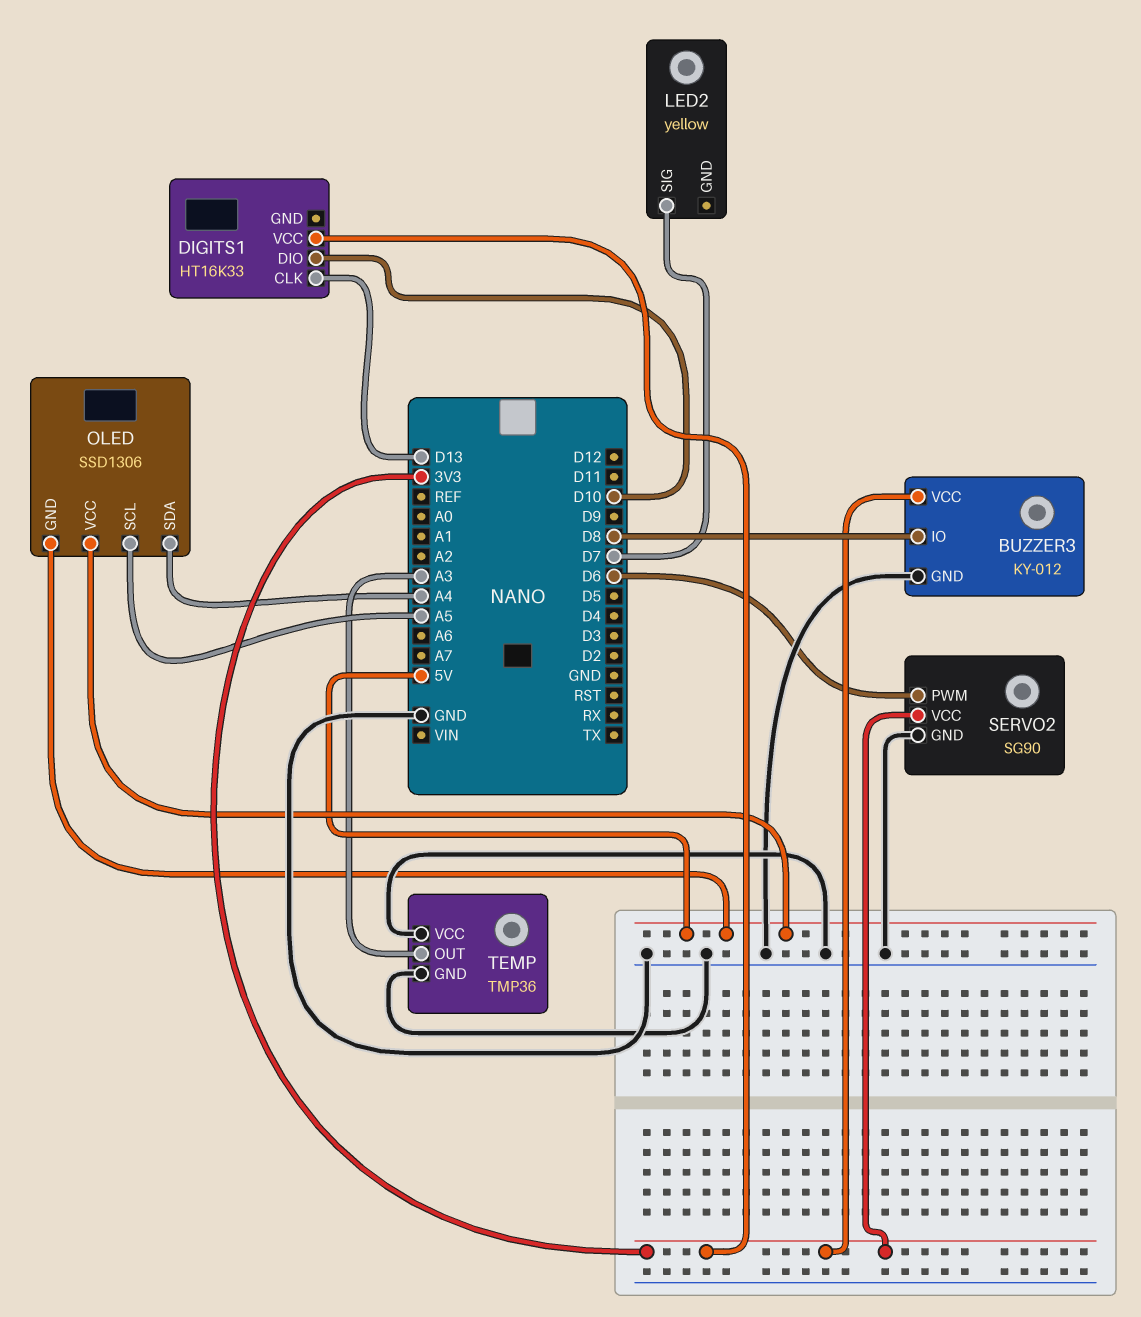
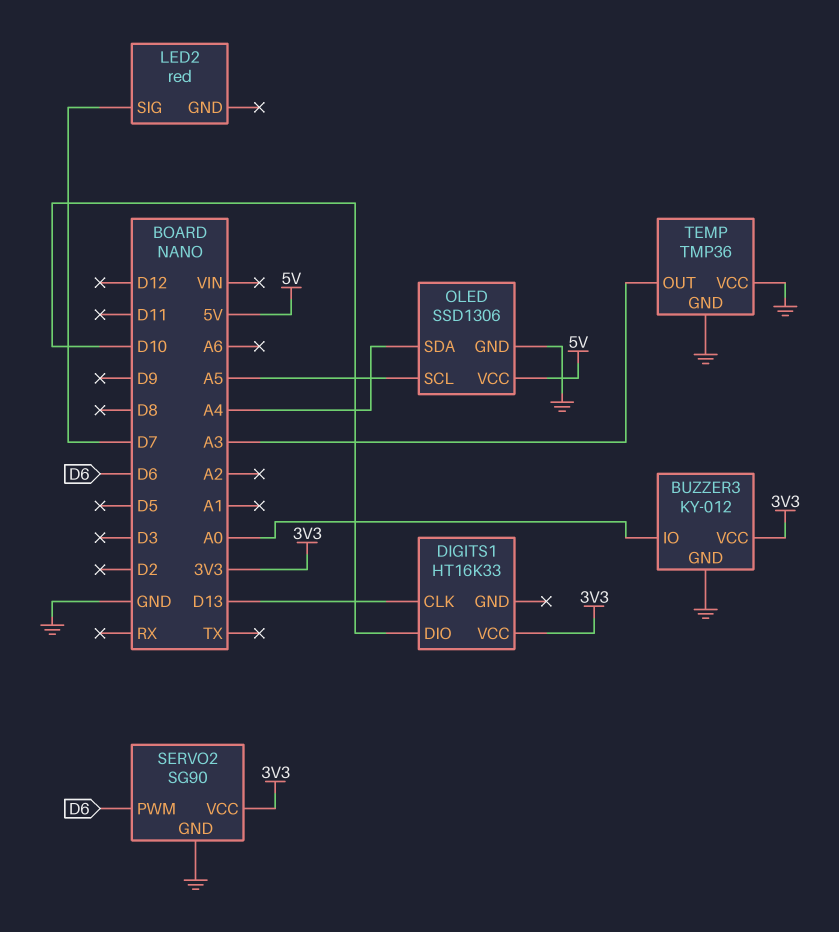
BUZZER3 pin IO: D8 -> A0
LED2: yellow -> red
OLED pin GND: 5V -> GND

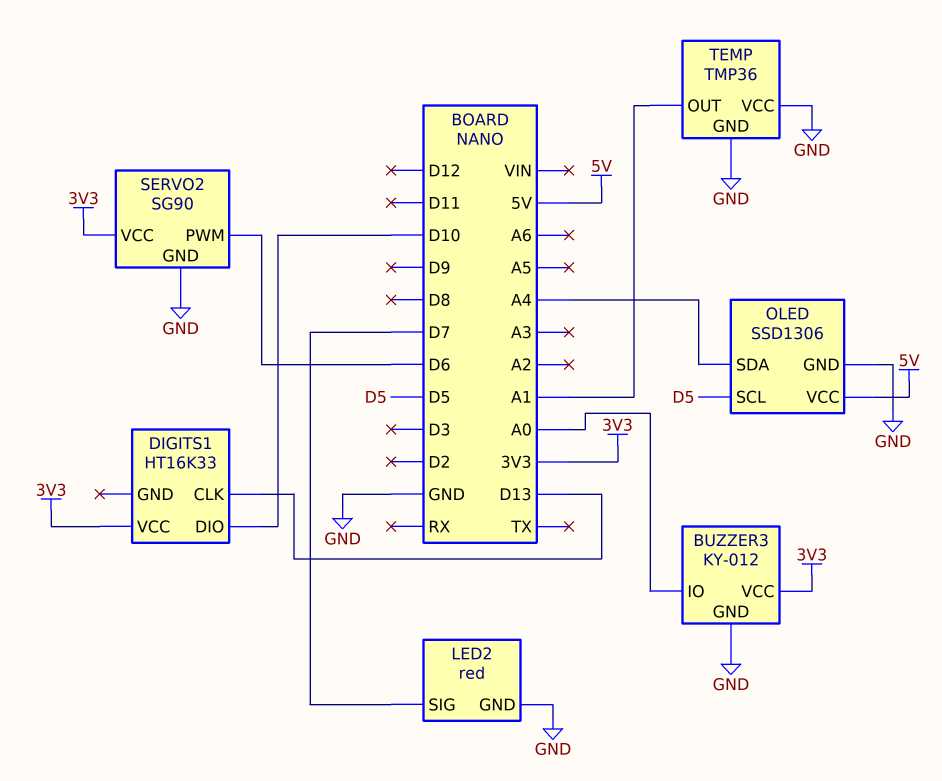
LED2 pin GND: none -> GND
OLED pin SCL: A5 -> D5
TEMP pin OUT: A3 -> A1

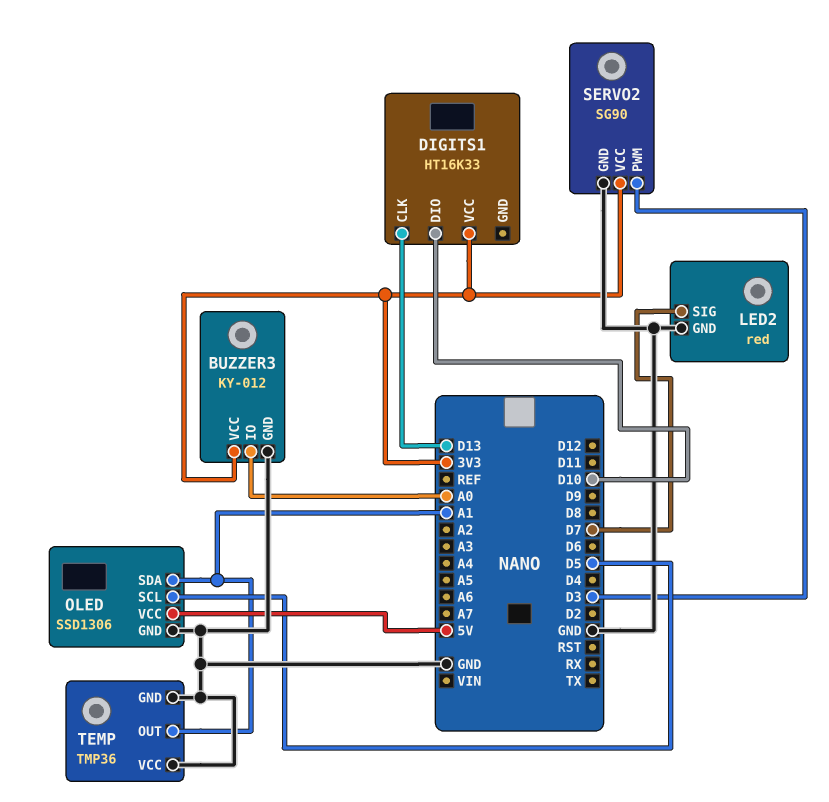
OLED pin SDA: A4 -> A1
SERVO2 pin PWM: D6 -> D3

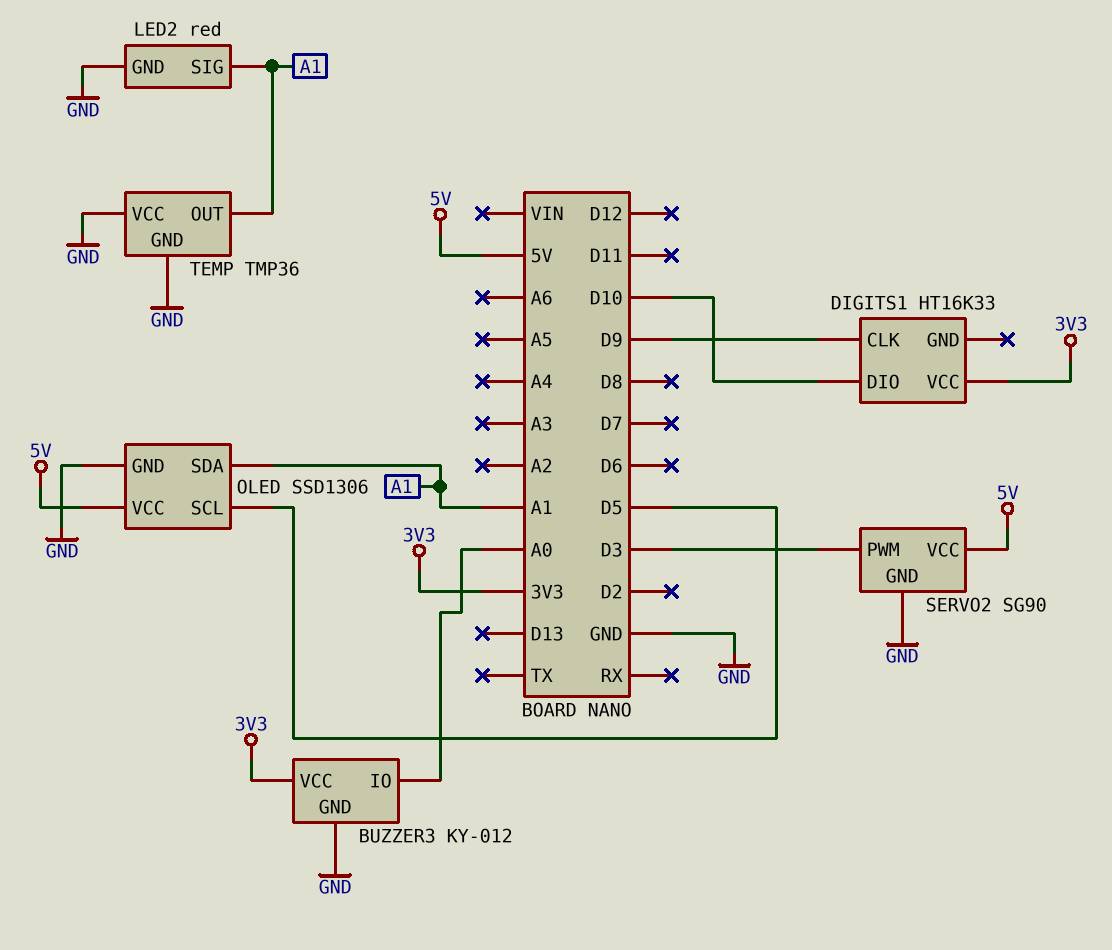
DIGITS1 pin CLK: D13 -> D9
LED2 pin SIG: D7 -> A1
SERVO2 pin VCC: 3V3 -> 5V

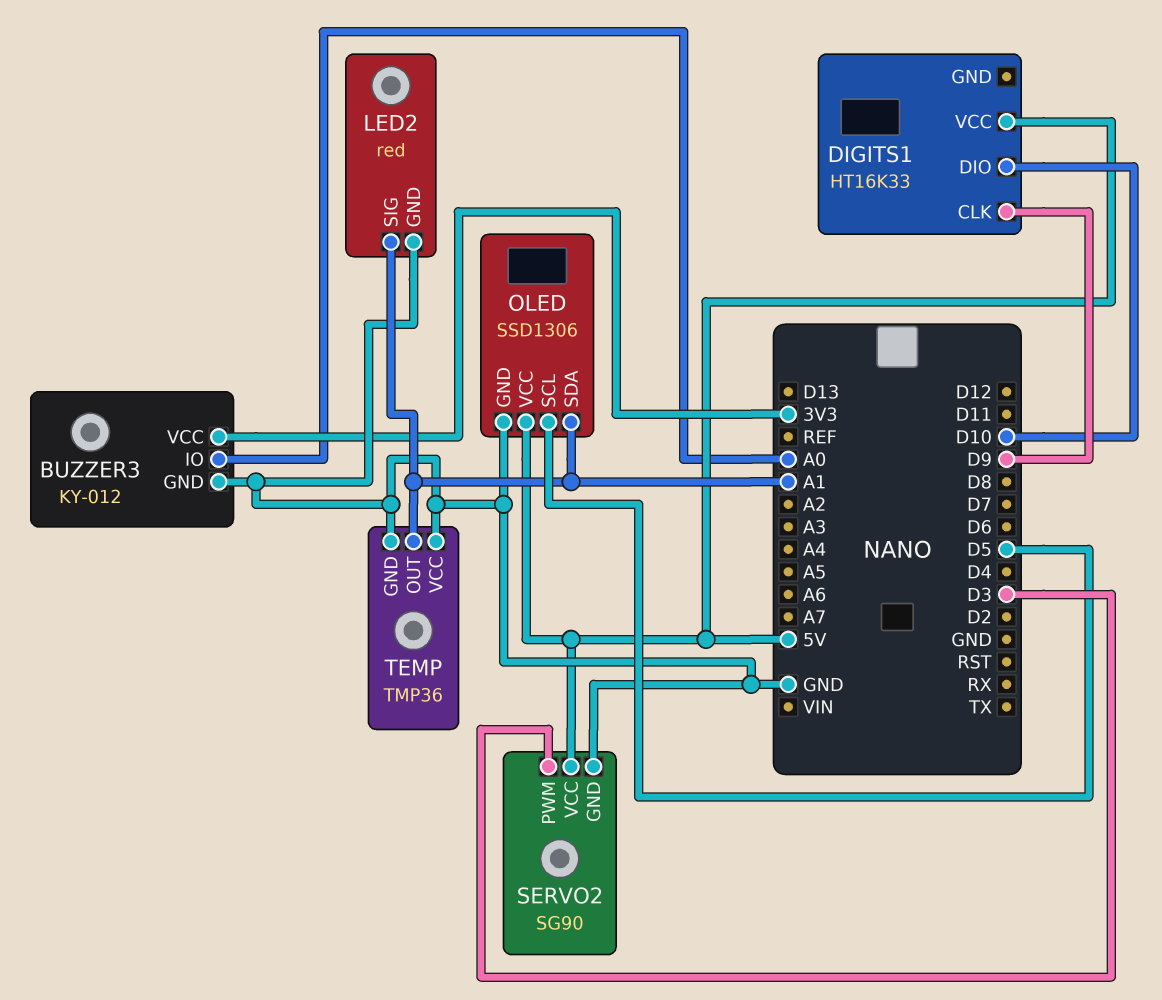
DIGITS1 pin VCC: 3V3 -> 5V

